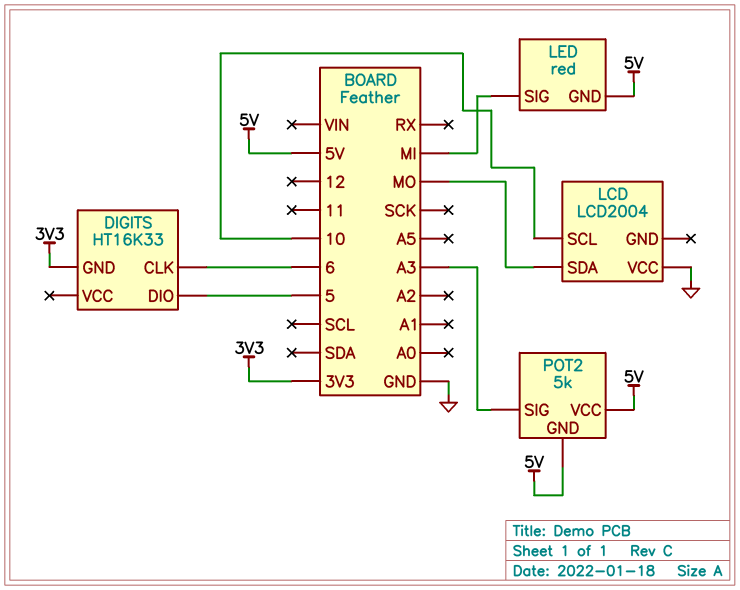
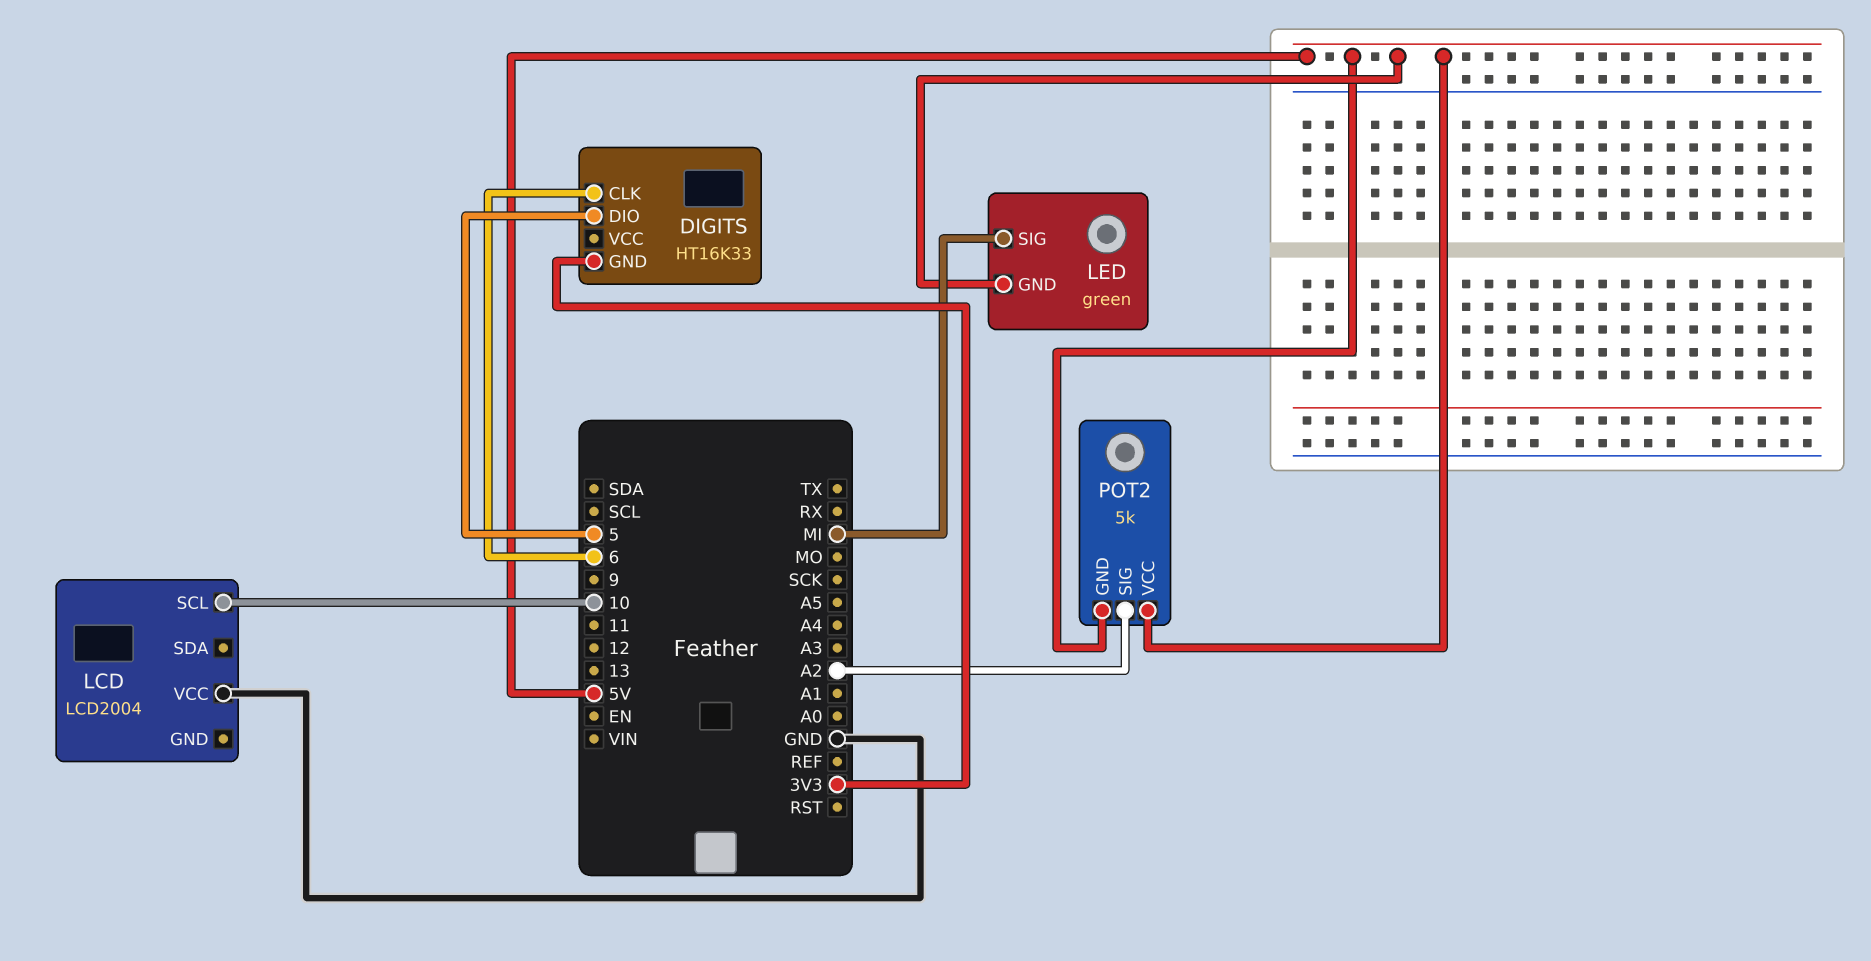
LCD pin SDA: MO -> none
LED: red -> green
POT2 pin SIG: A3 -> A2

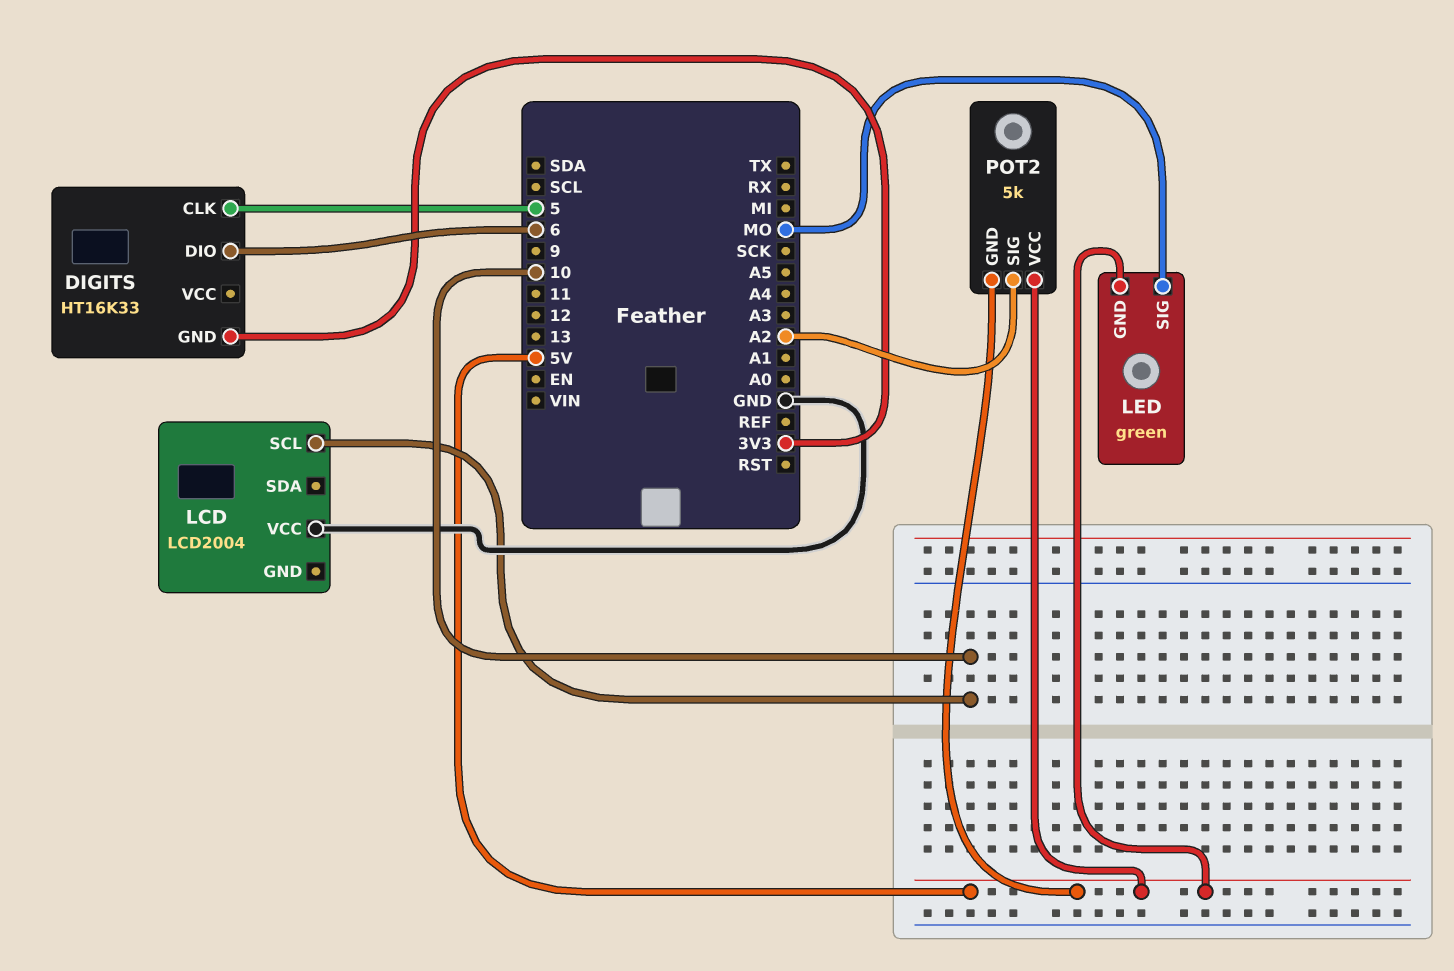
DIGITS pin CLK: 6 -> 5
DIGITS pin DIO: 5 -> 6
LED pin SIG: MI -> MO

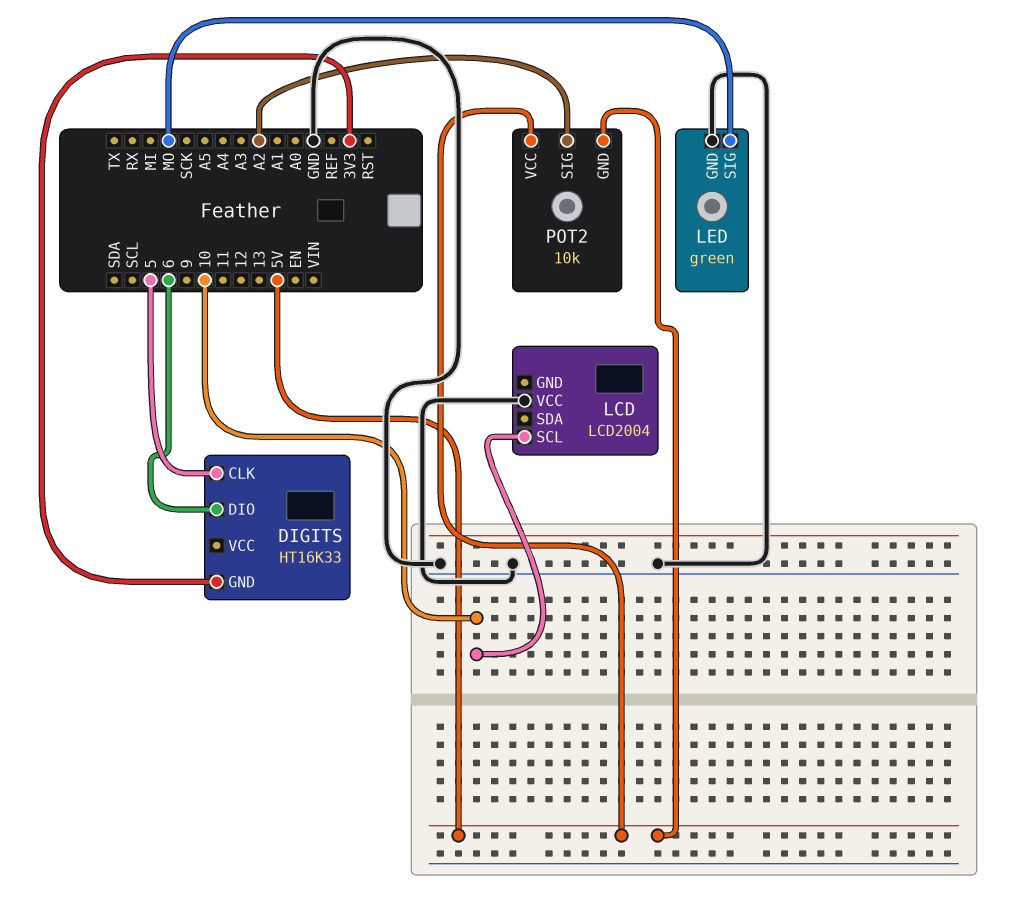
LED pin GND: 5V -> GND
POT2: 5k -> 10k

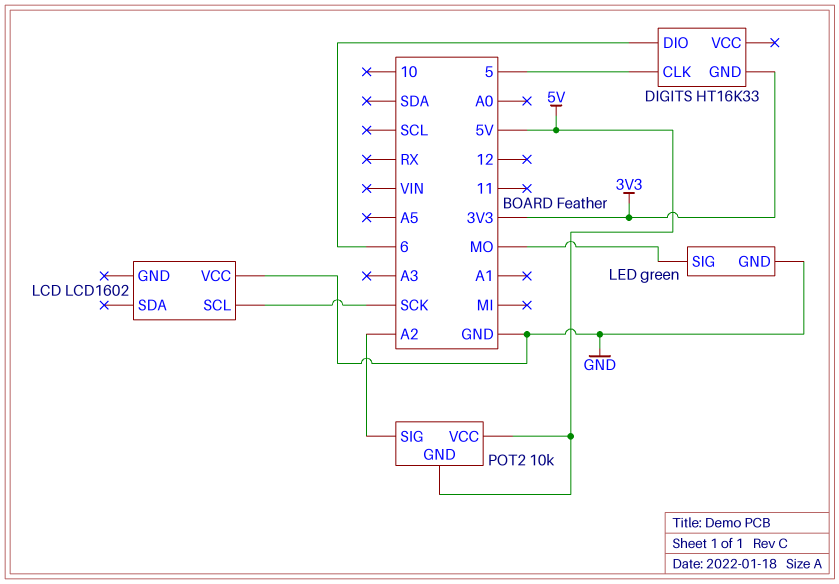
LCD: LCD2004 -> LCD1602
LCD pin SCL: 10 -> SCK

